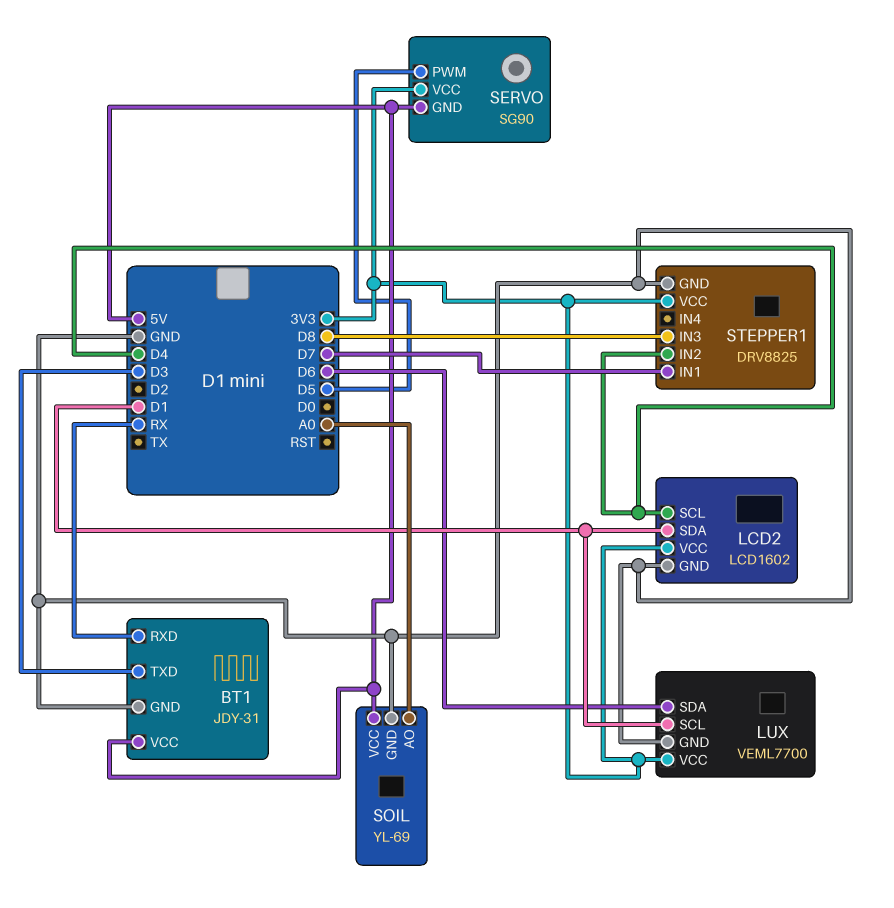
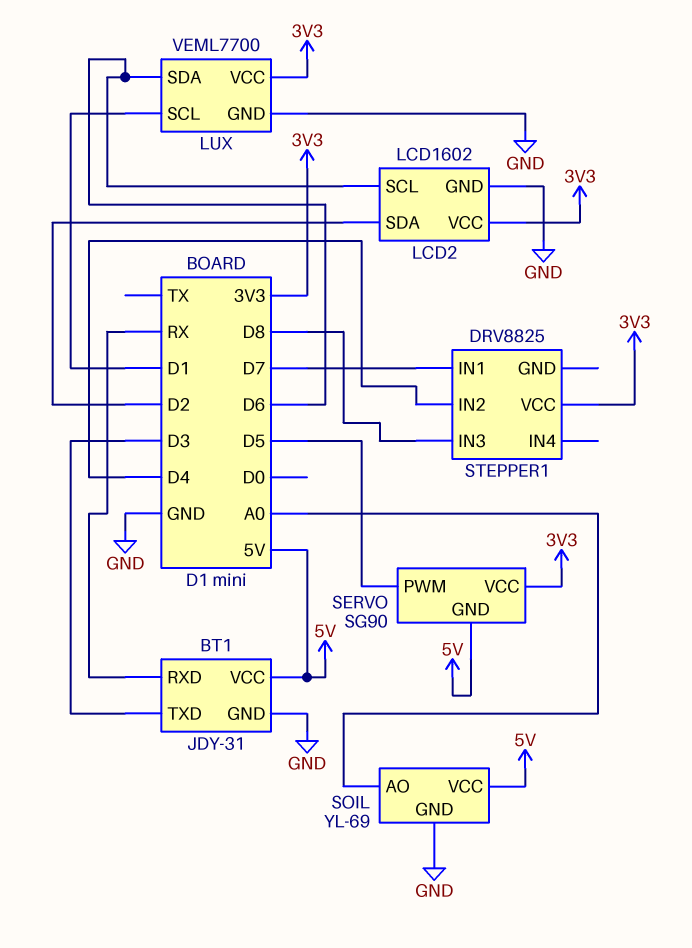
LCD2 pin SCL: D4 -> D6
LCD2 pin SDA: D1 -> D2
STEPPER1 pin GND: GND -> none

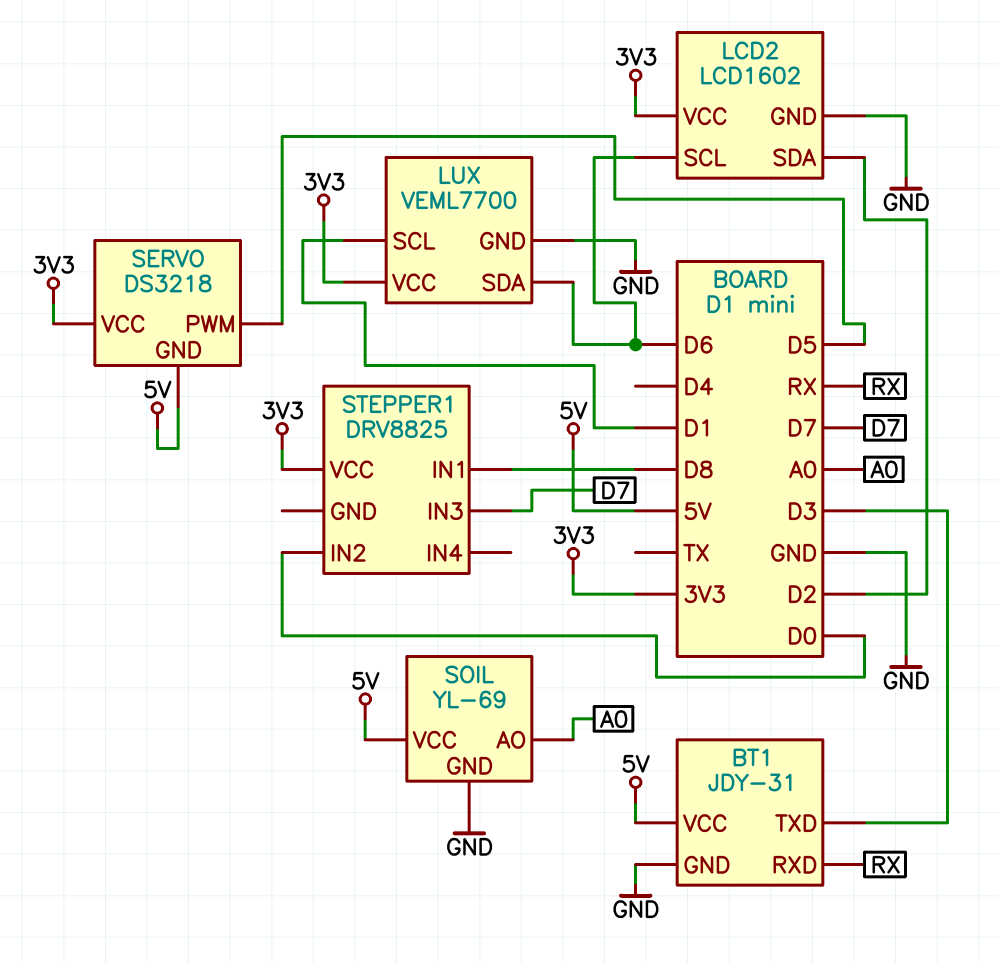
SERVO: SG90 -> DS3218
STEPPER1 pin IN1: D7 -> D8
STEPPER1 pin IN2: D4 -> D0
STEPPER1 pin IN3: D8 -> D7

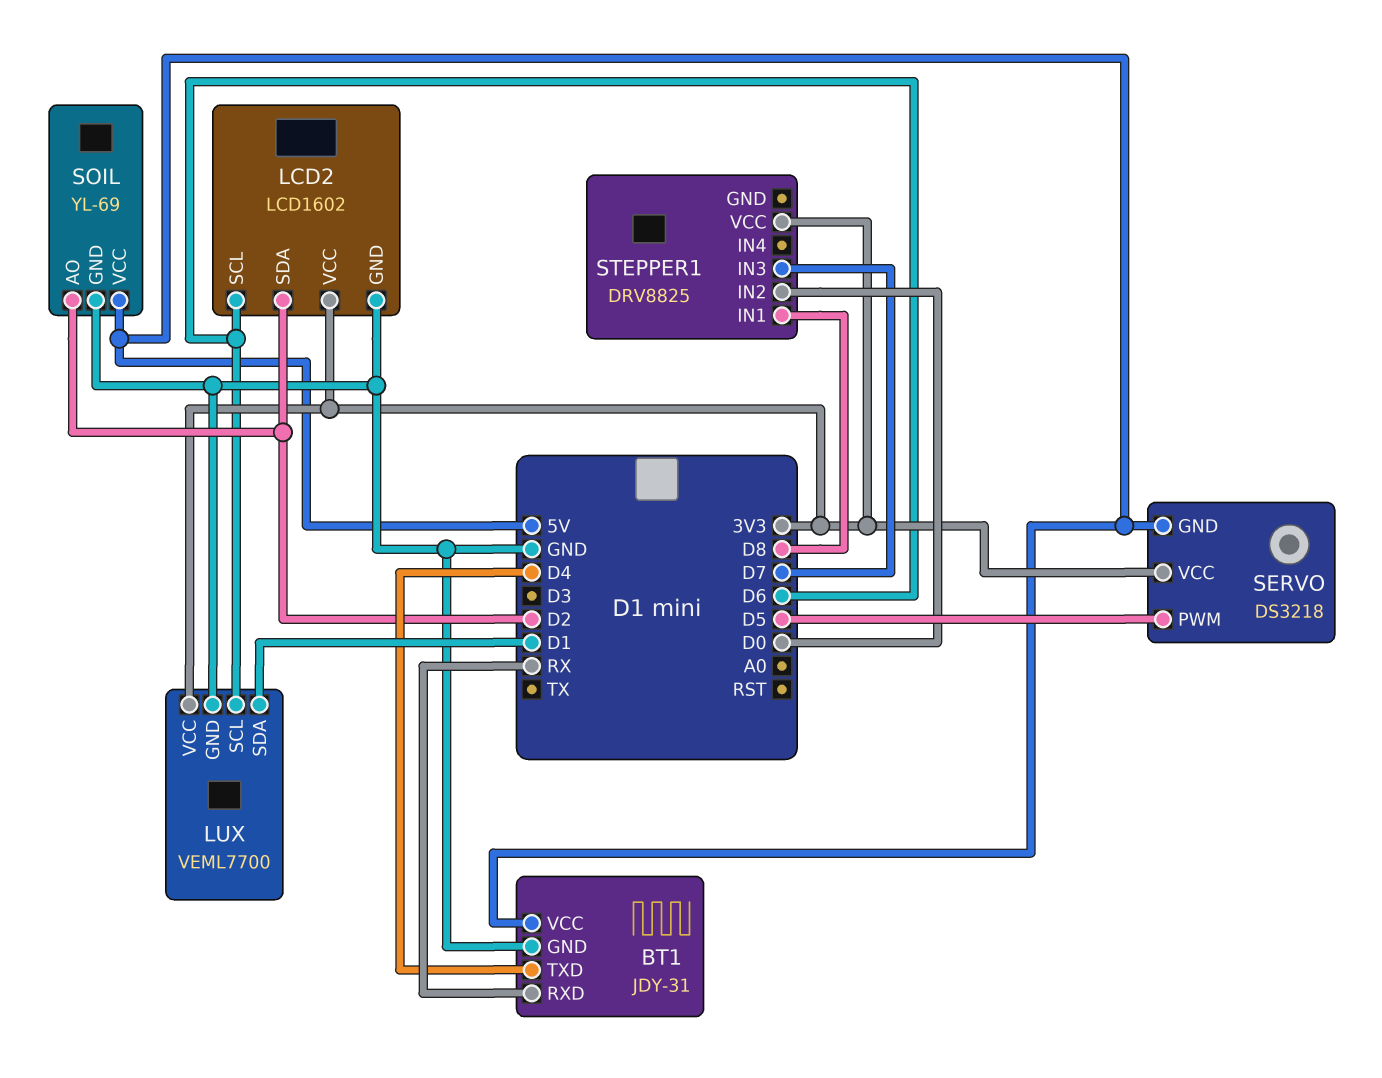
BT1 pin TXD: D3 -> D4
LUX pin SCL: D1 -> D6
LUX pin SDA: D6 -> D1
SOIL pin AO: A0 -> D2

